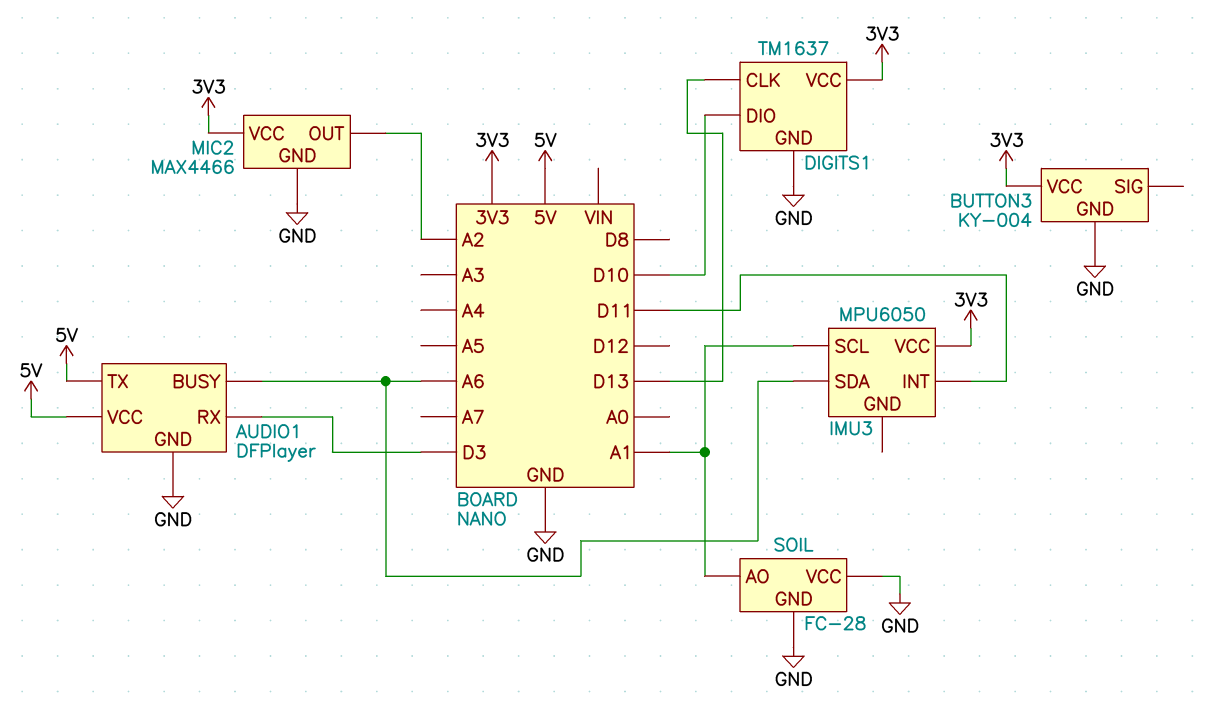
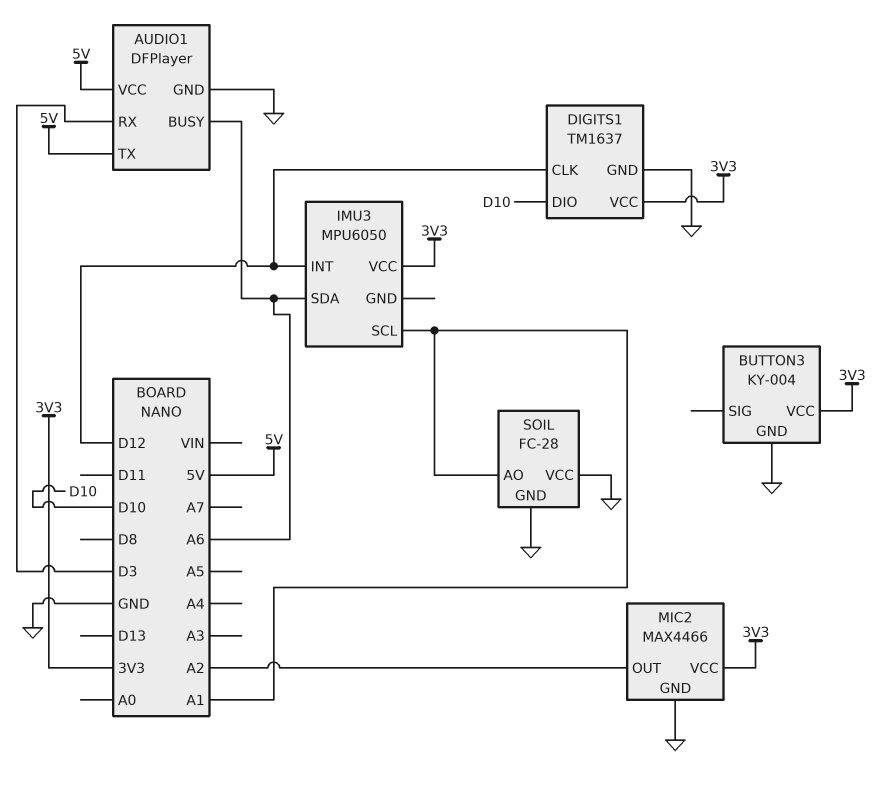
DIGITS1 pin CLK: D13 -> D12
IMU3 pin INT: D11 -> D12

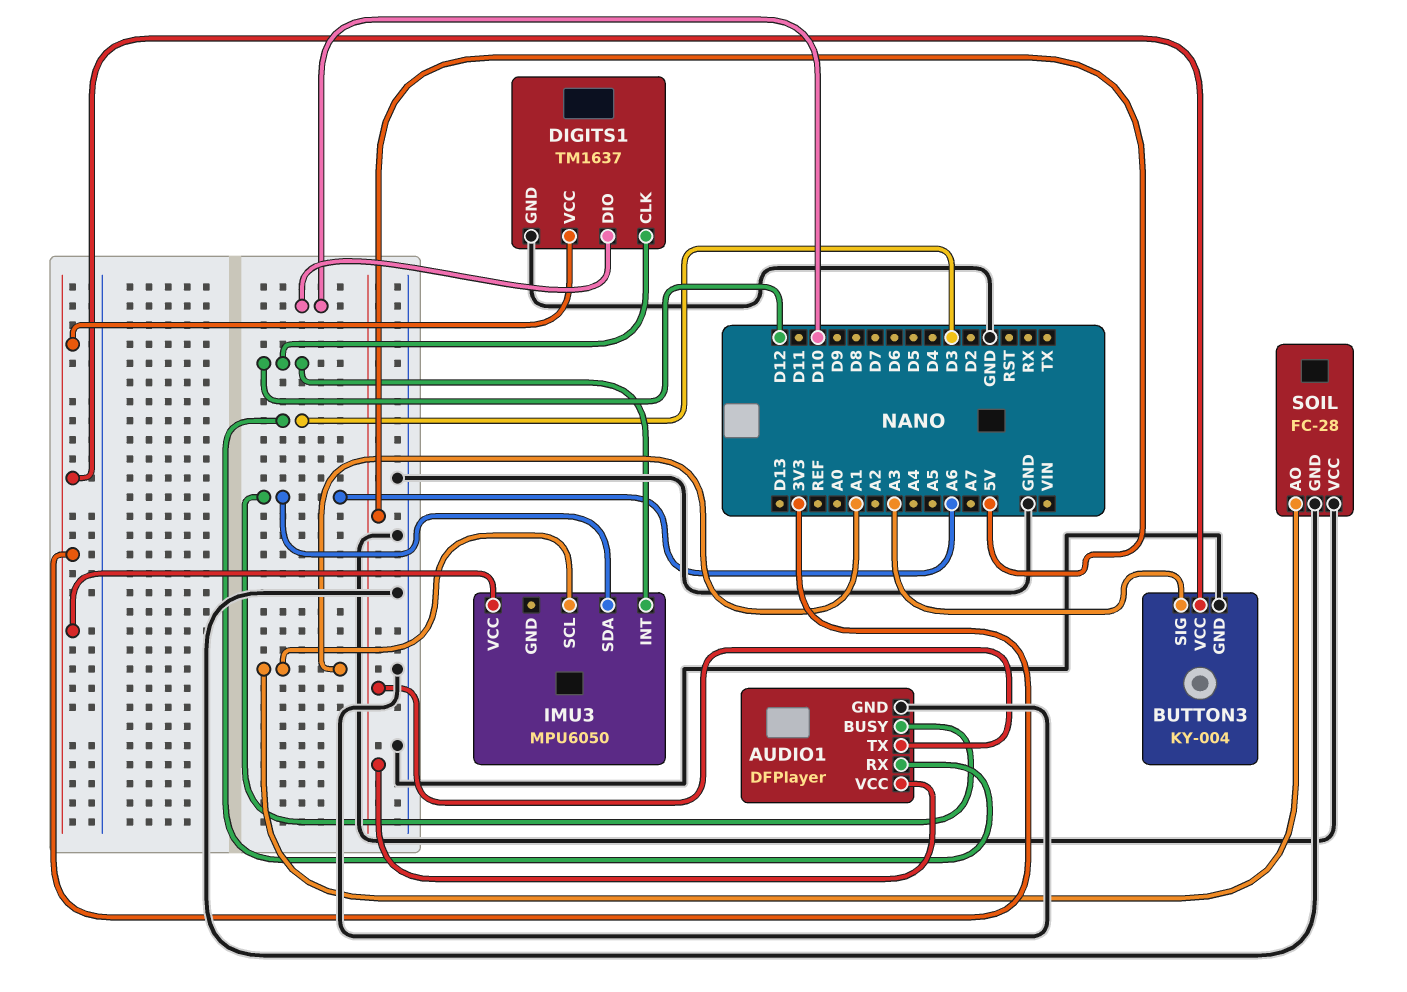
BUTTON3 pin SIG: none -> A3
MIC2: MAX4466 -> none
MIC2 pin GND: GND -> none
MIC2 pin OUT: A2 -> none
MIC2 pin VCC: 3V3 -> none

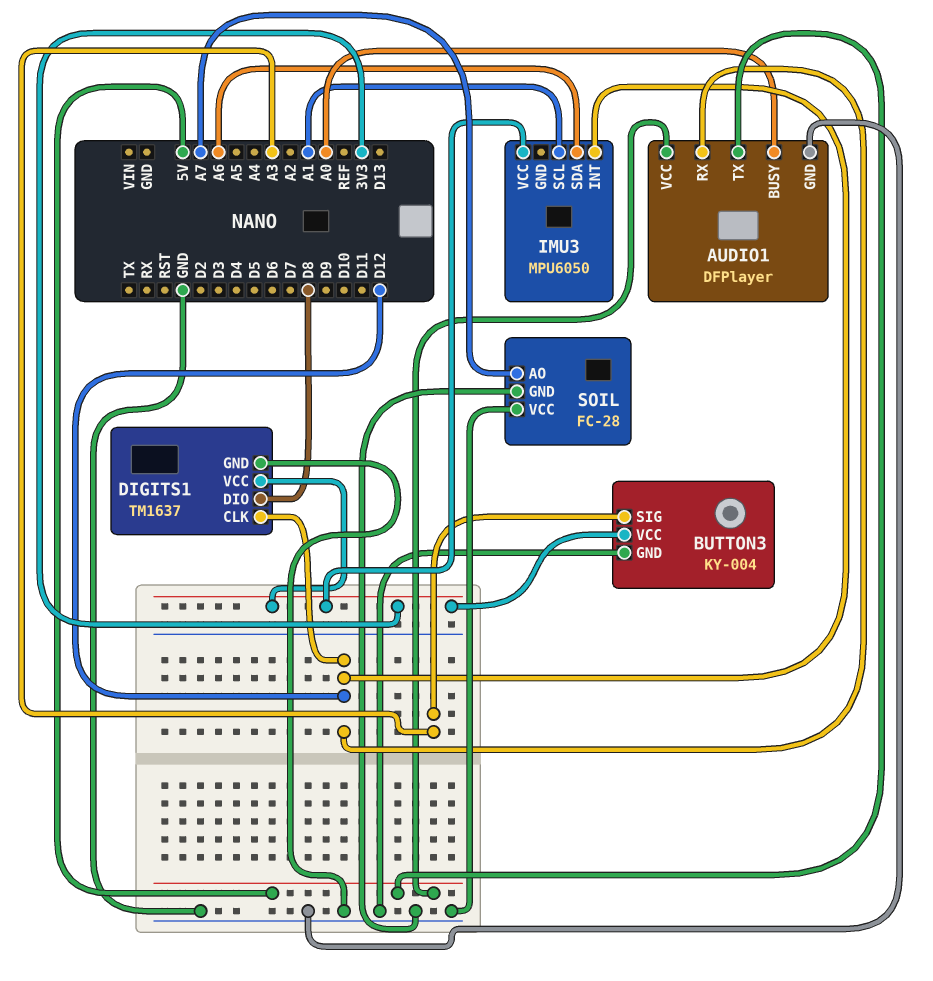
AUDIO1 pin BUSY: A6 -> A0
AUDIO1 pin RX: D3 -> D12
DIGITS1 pin DIO: D10 -> D8
SOIL pin AO: A1 -> A7

